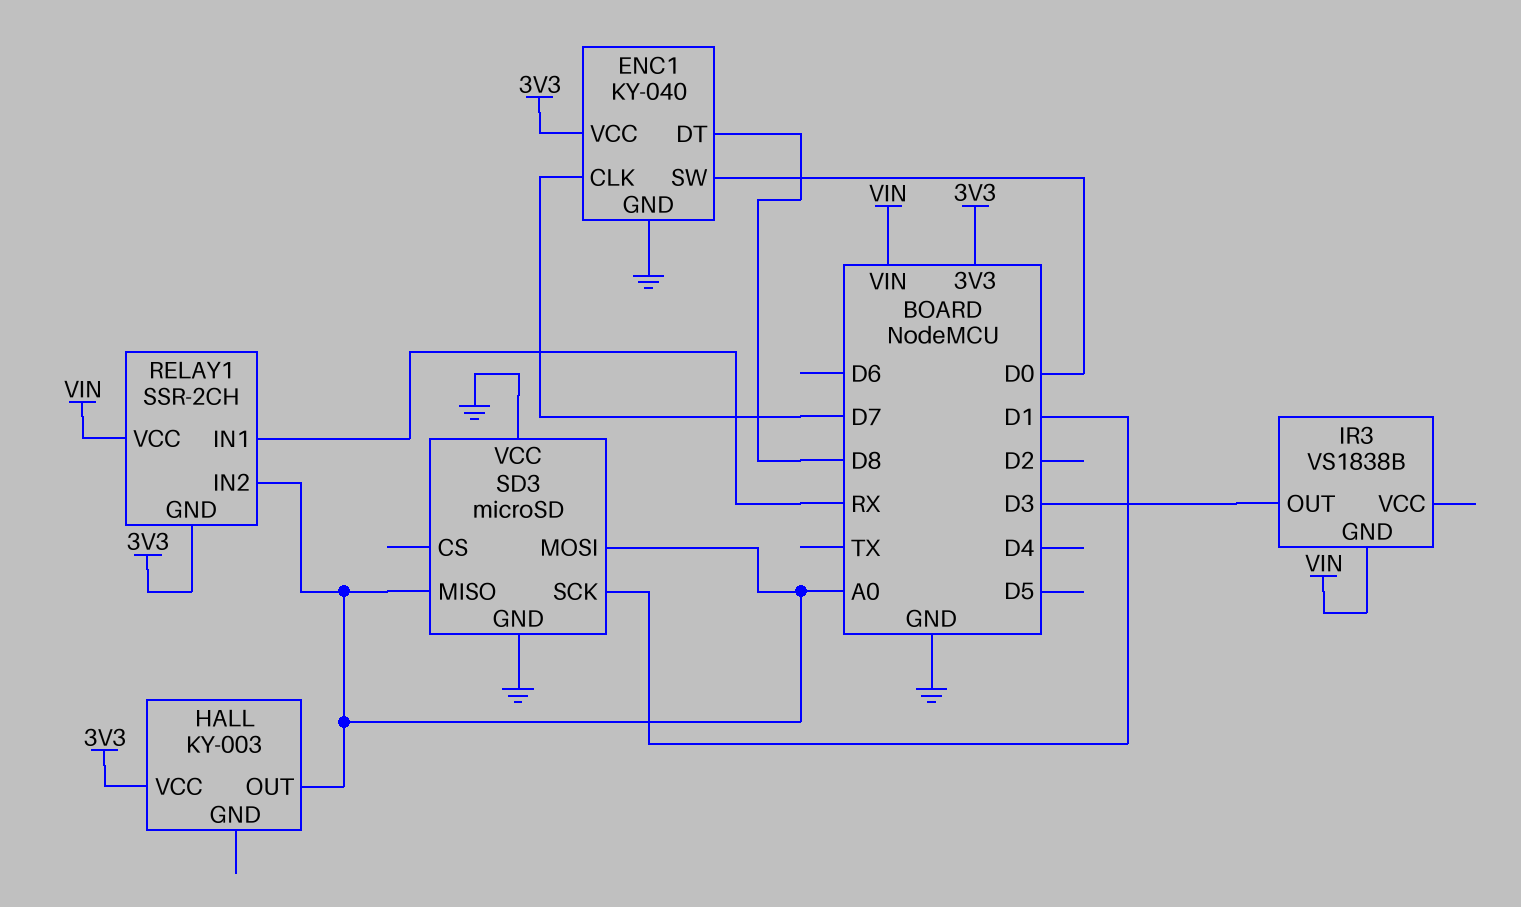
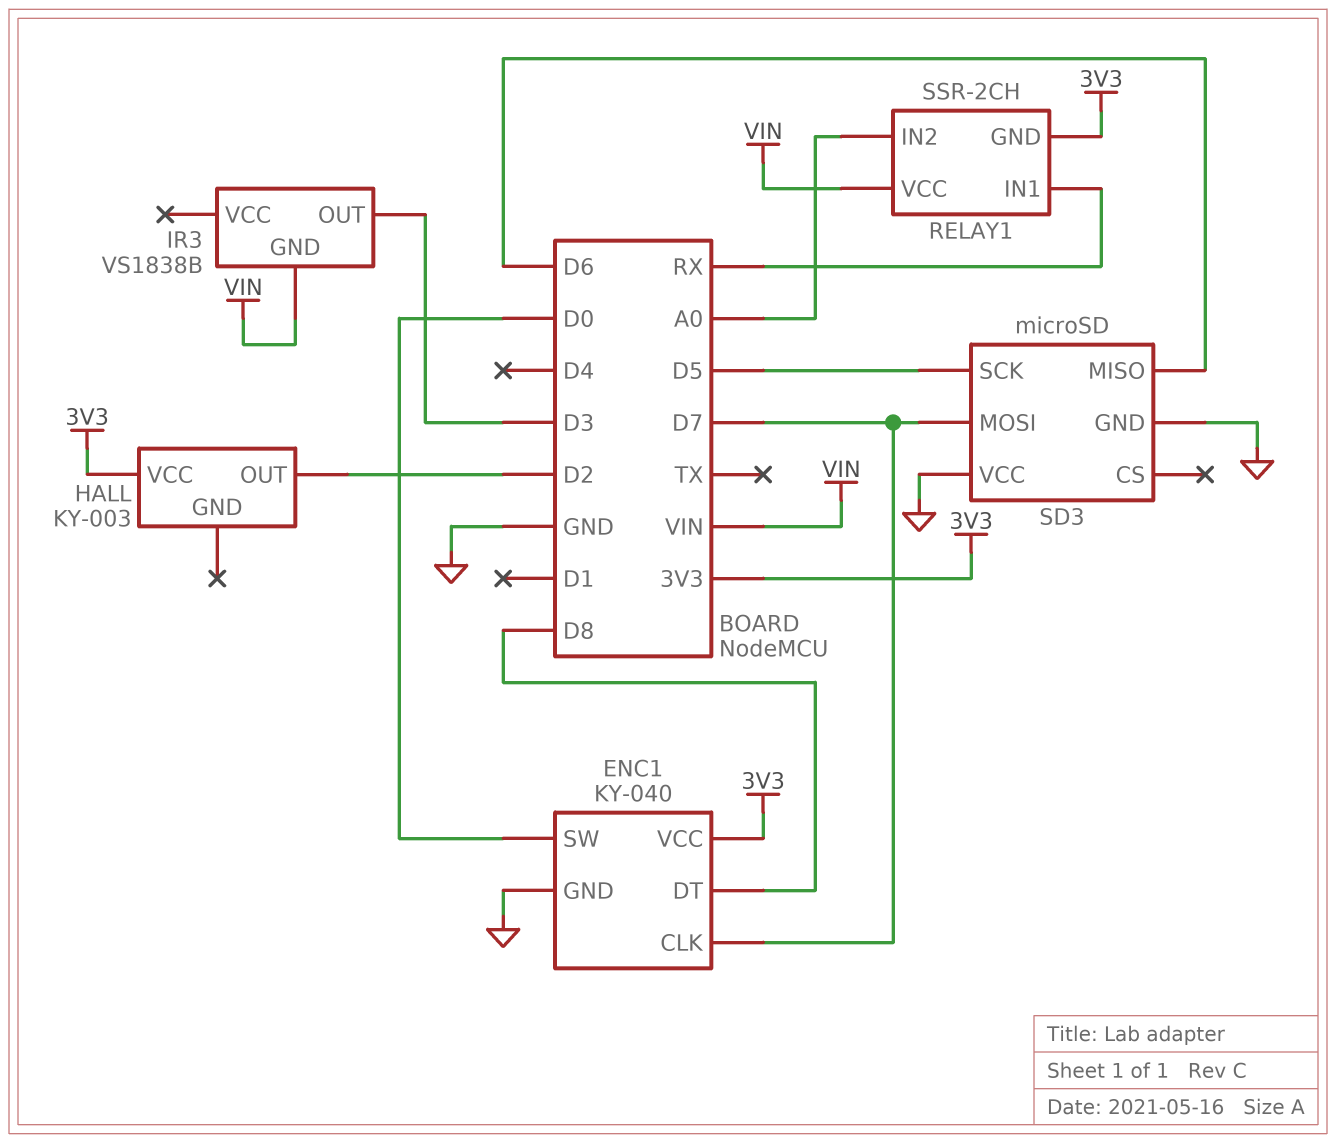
HALL pin OUT: A0 -> D2
SD3 pin MISO: A0 -> D6
SD3 pin MOSI: A0 -> D7
SD3 pin SCK: D1 -> D5

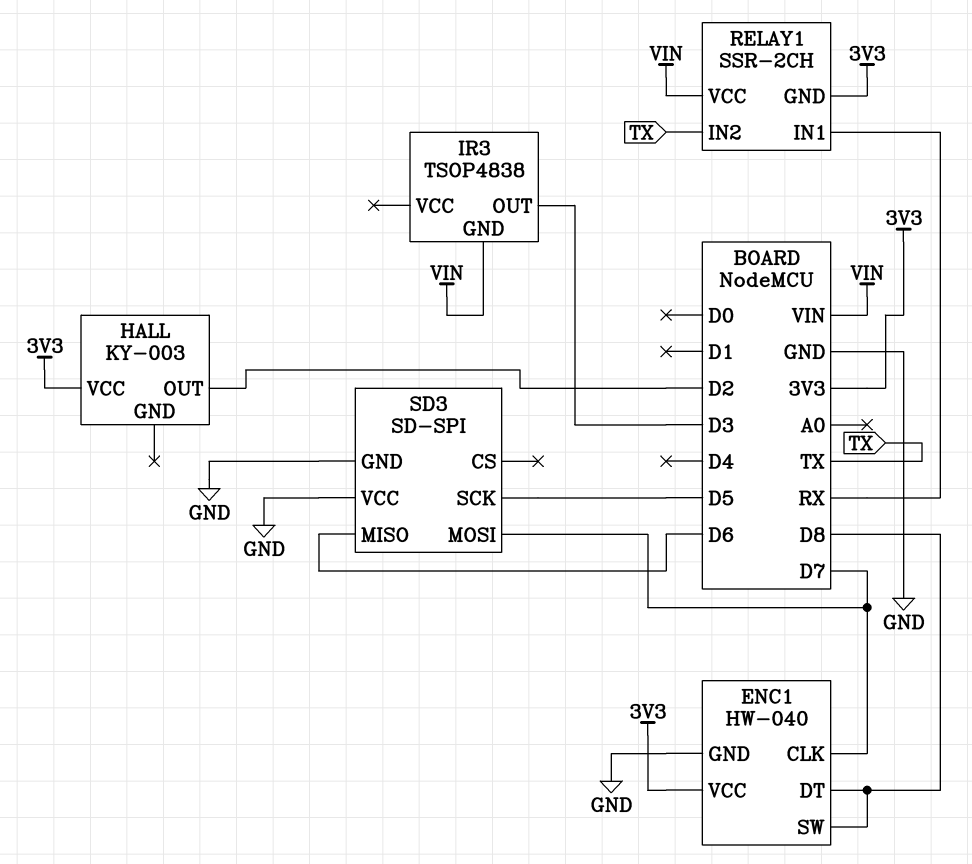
ENC1: KY-040 -> HW-040
ENC1 pin SW: D0 -> D8
IR3: VS1838B -> TSOP4838
RELAY1 pin IN2: A0 -> TX
SD3: microSD -> SD-SPI

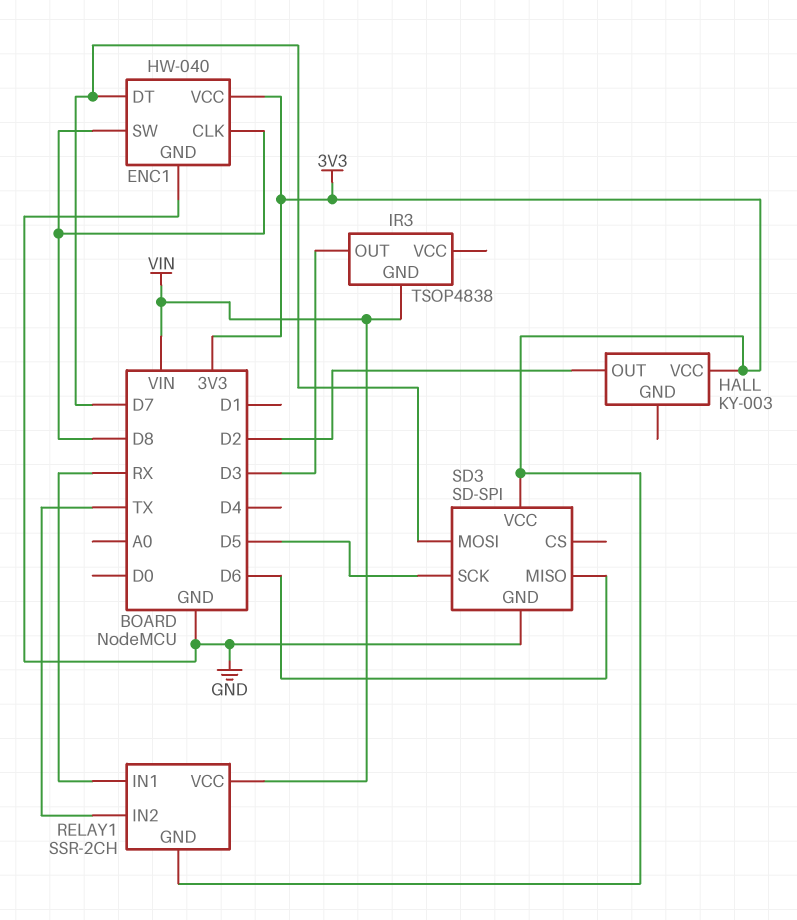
ENC1 pin CLK: D7 -> D8
ENC1 pin DT: D8 -> D7
SD3 pin VCC: GND -> 3V3

